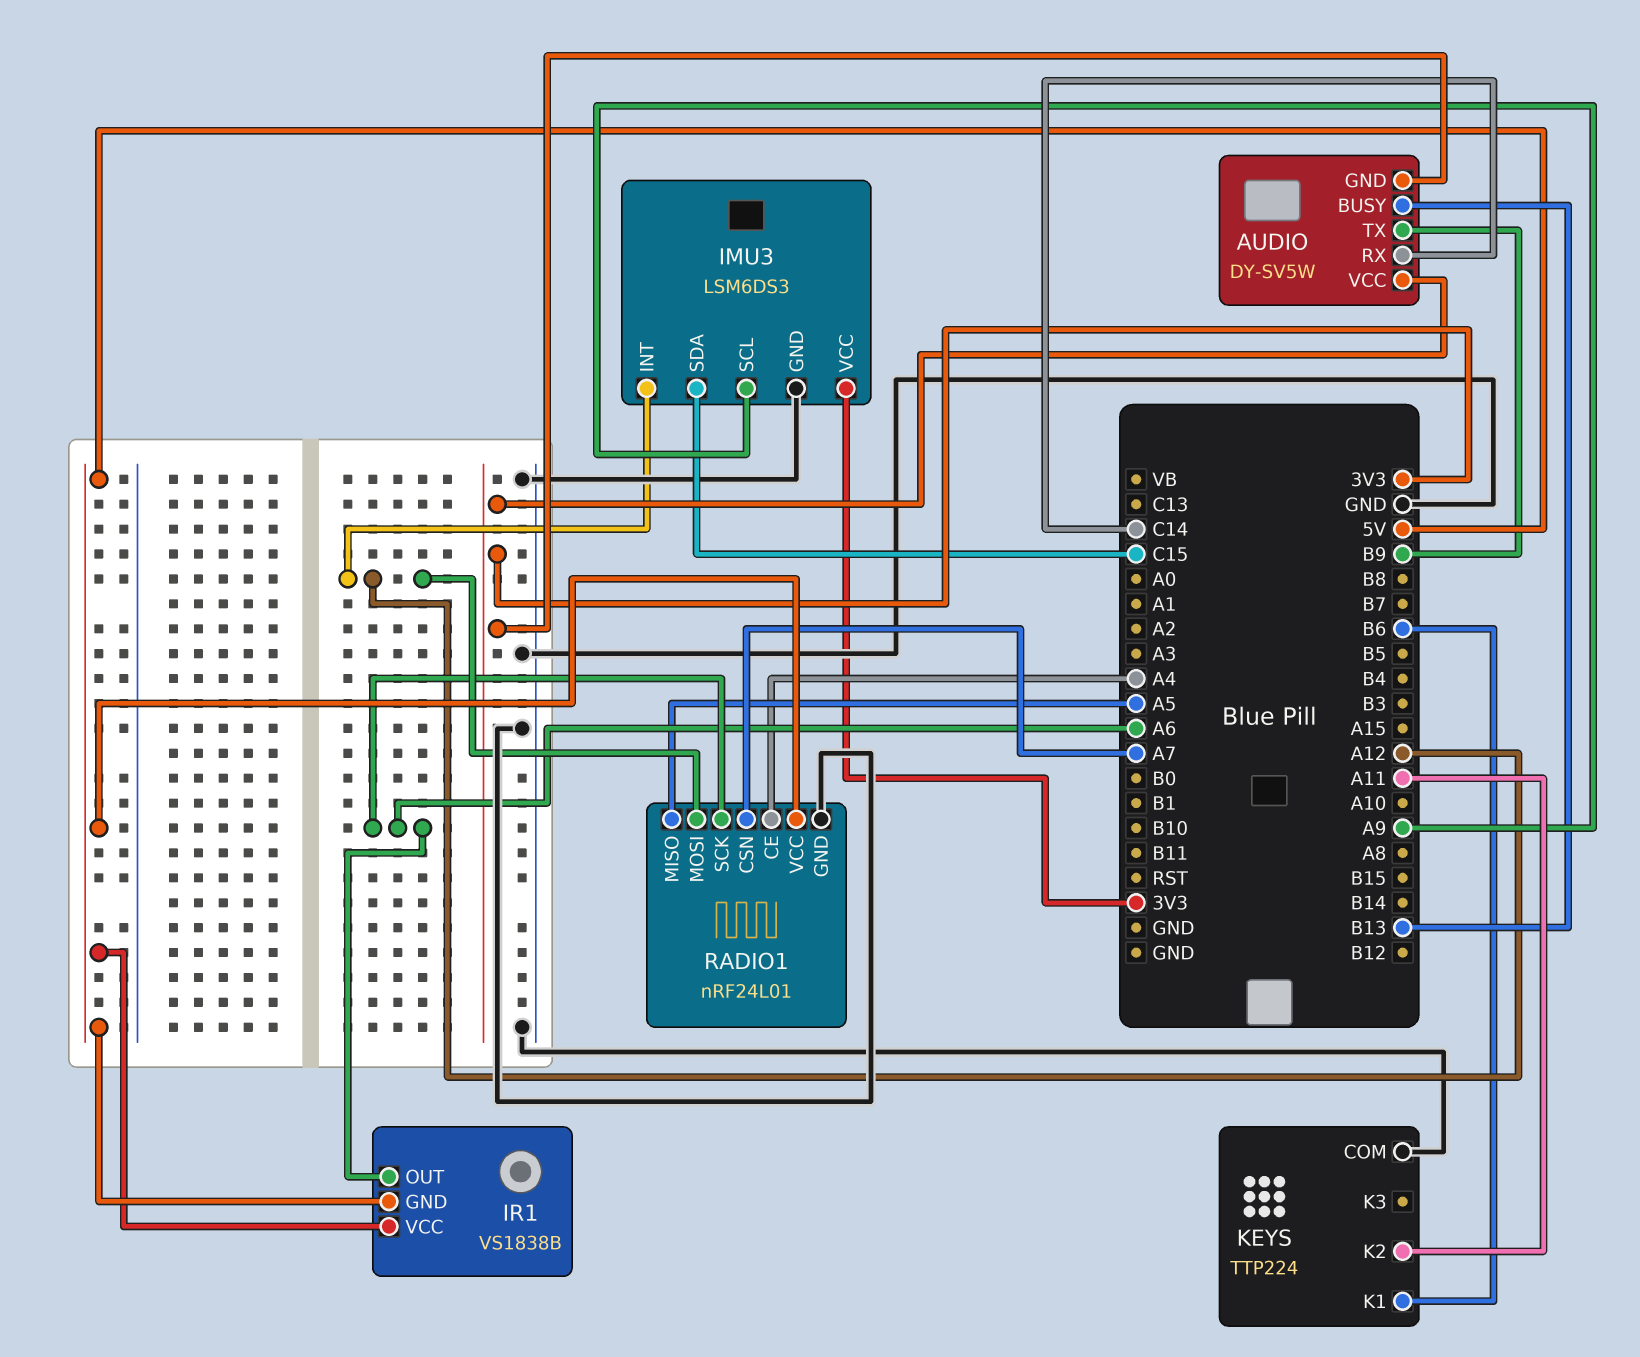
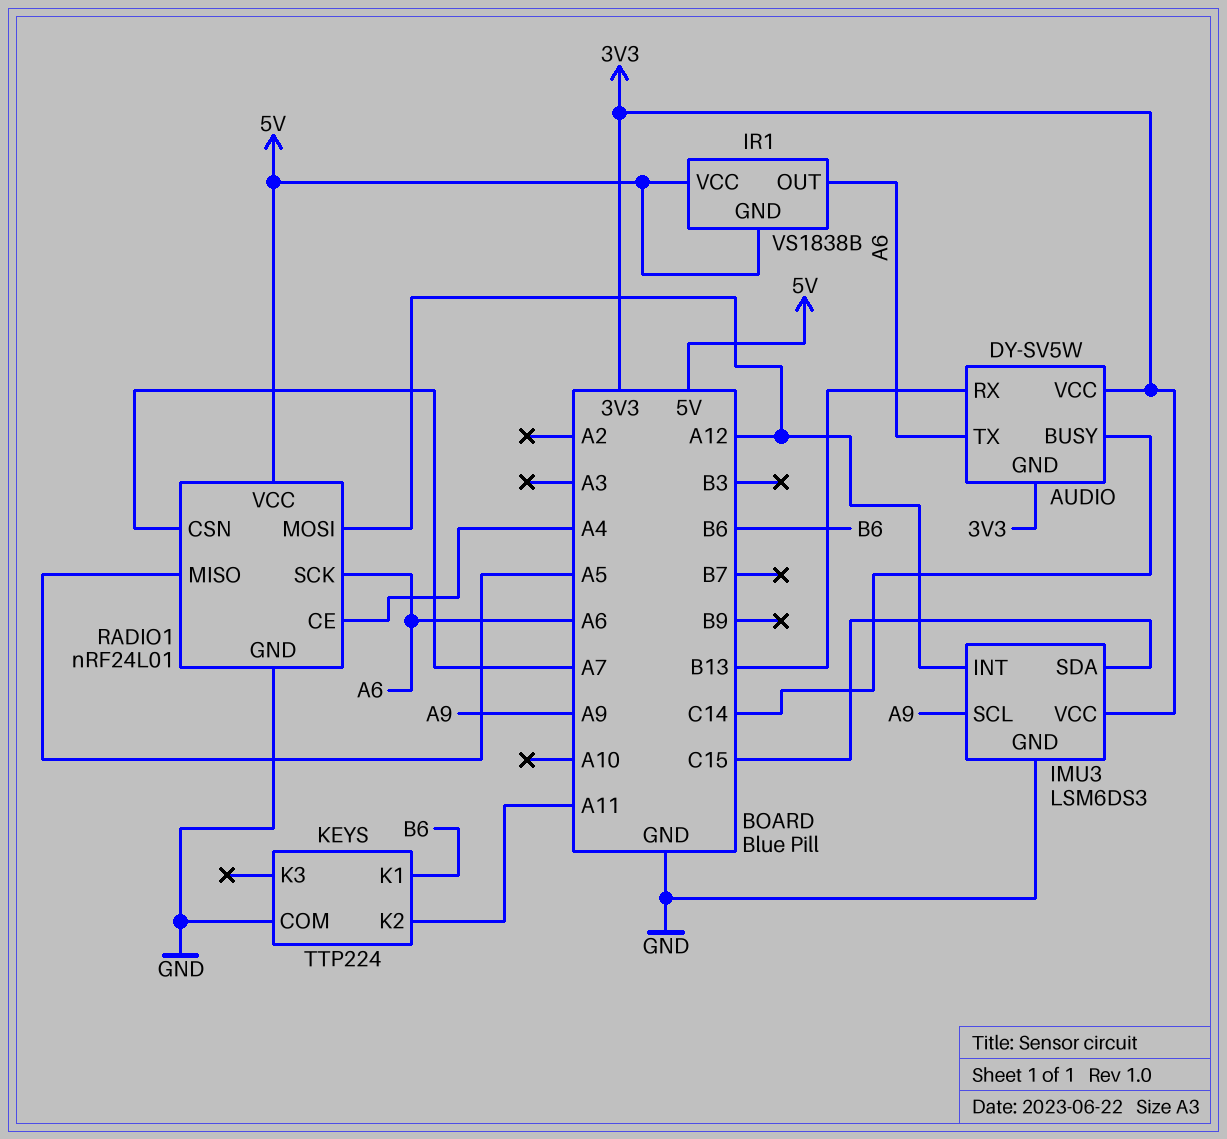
AUDIO pin BUSY: B13 -> C14
AUDIO pin RX: C14 -> B13
AUDIO pin TX: B9 -> A6

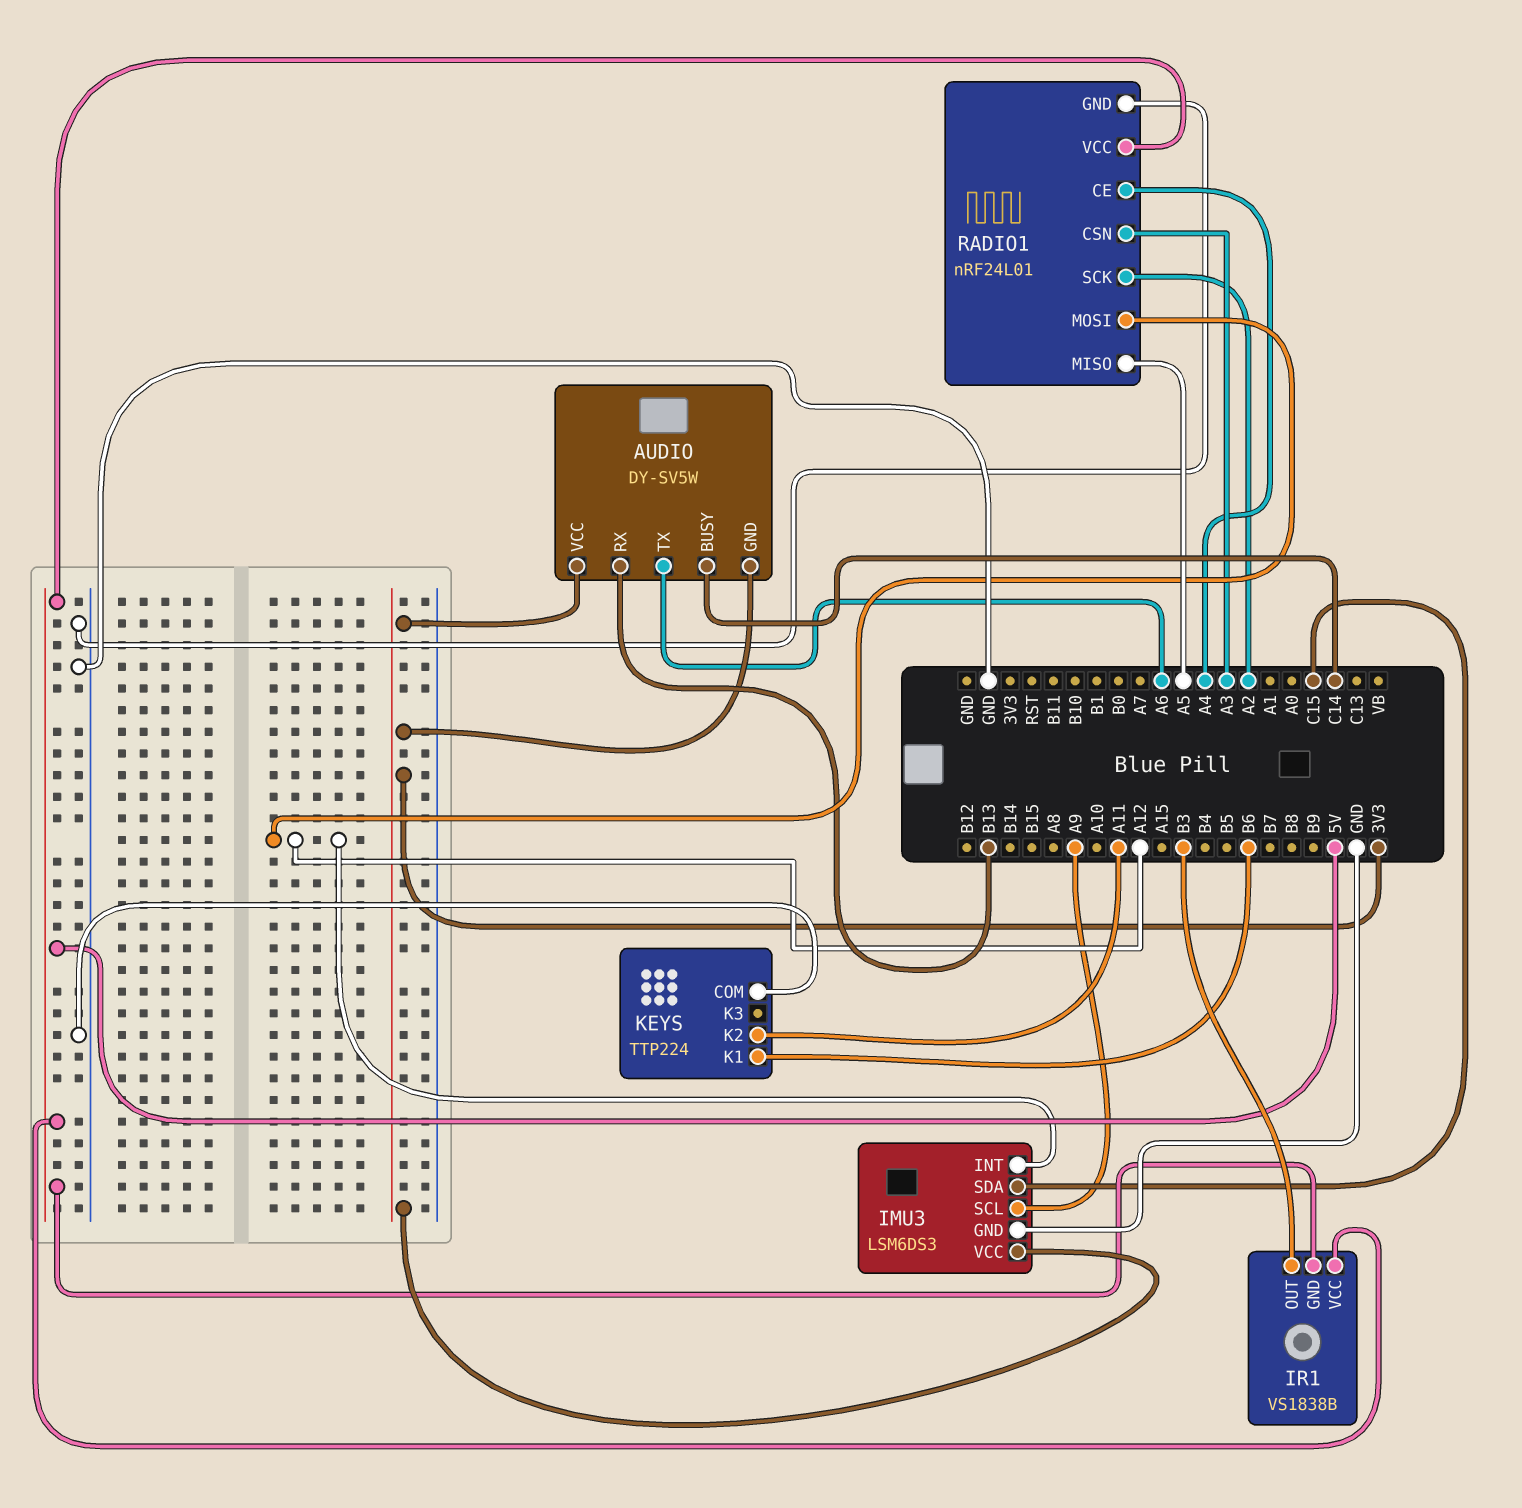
IR1 pin OUT: A6 -> B3
RADIO1 pin CSN: A7 -> A3
RADIO1 pin SCK: A6 -> A2

